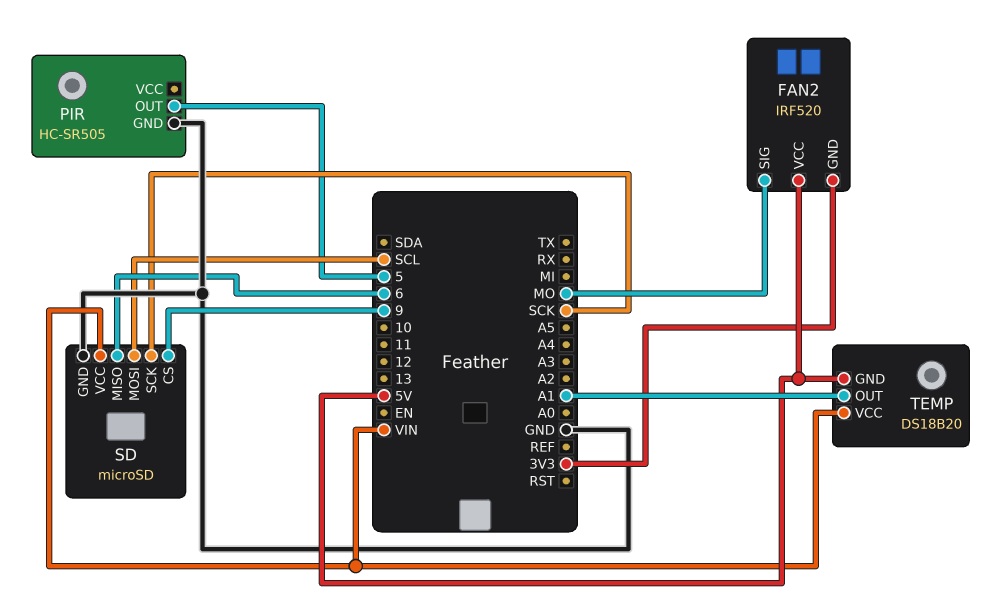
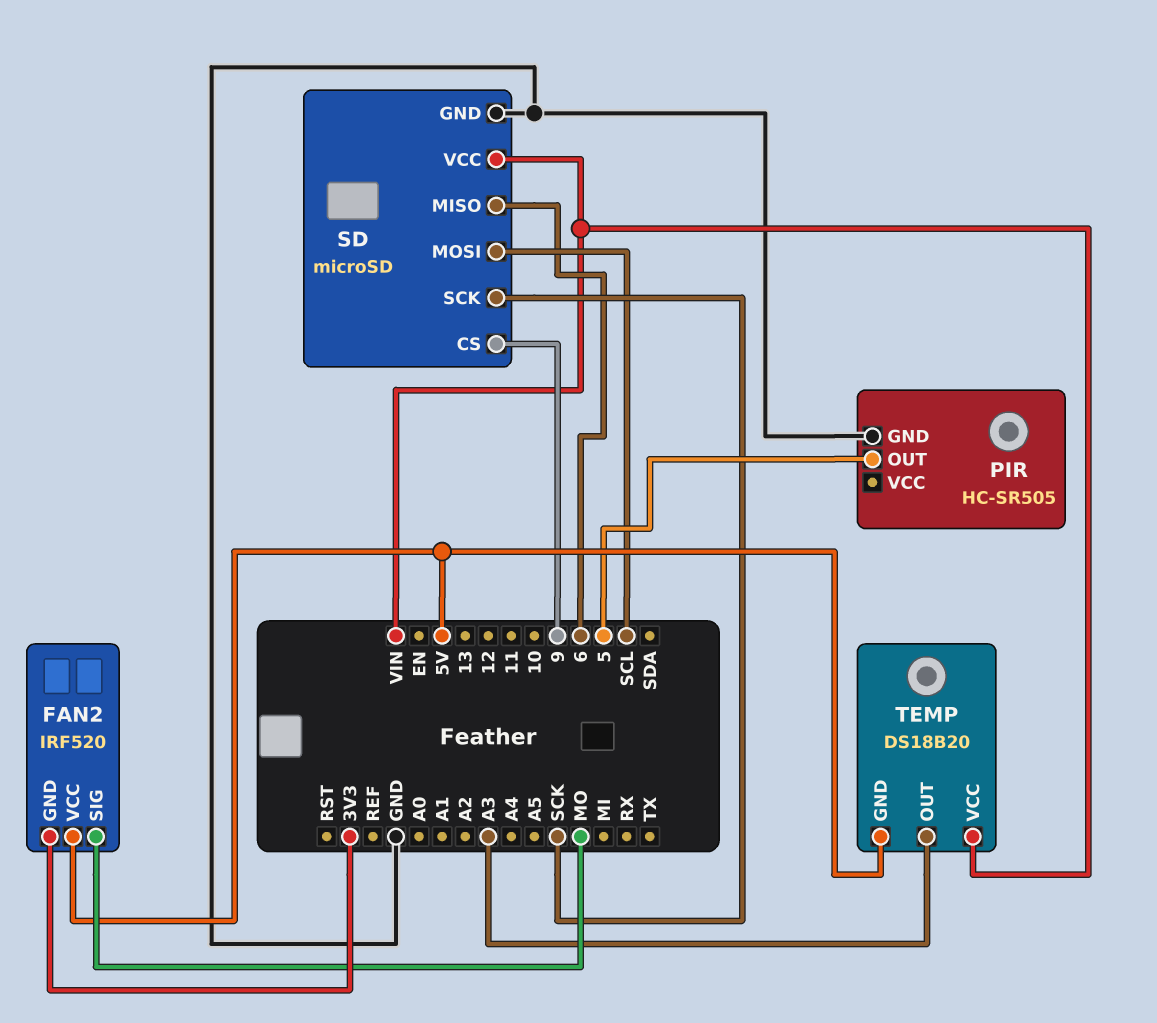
TEMP pin OUT: A1 -> A3

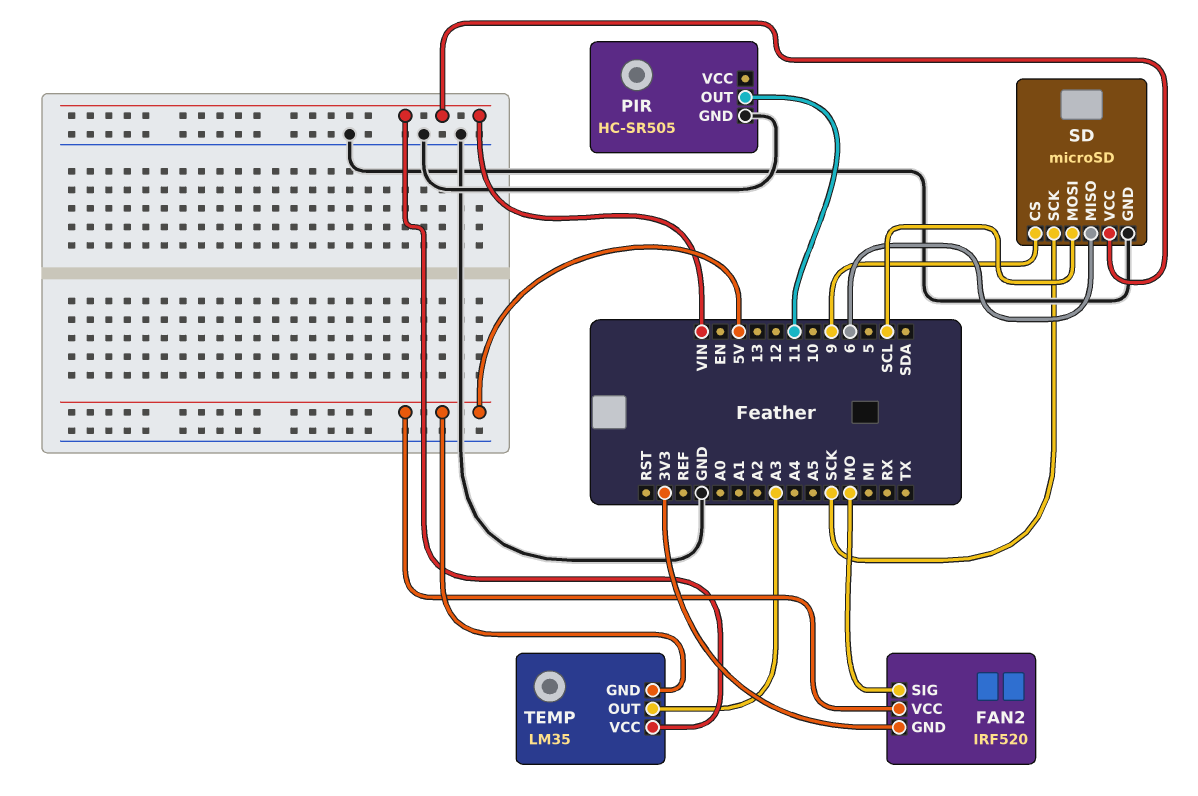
PIR pin OUT: 5 -> 11
TEMP: DS18B20 -> LM35

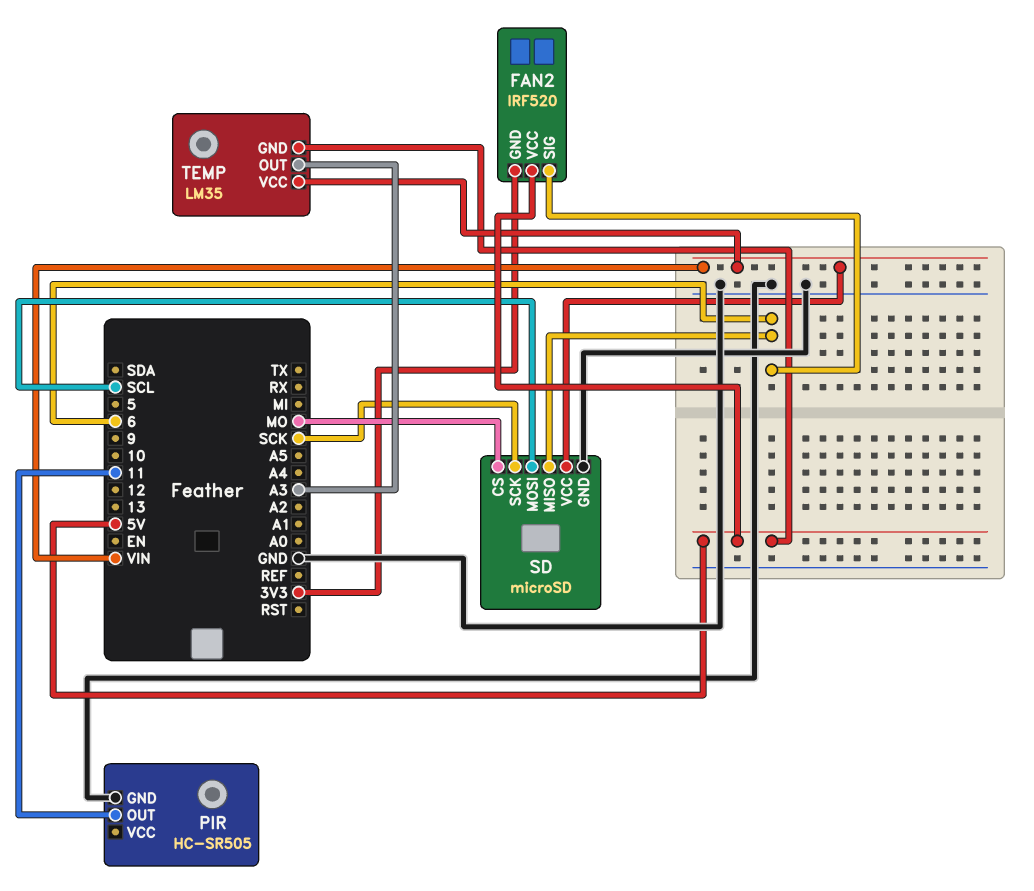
FAN2 pin SIG: MO -> 6
SD pin CS: 9 -> MO

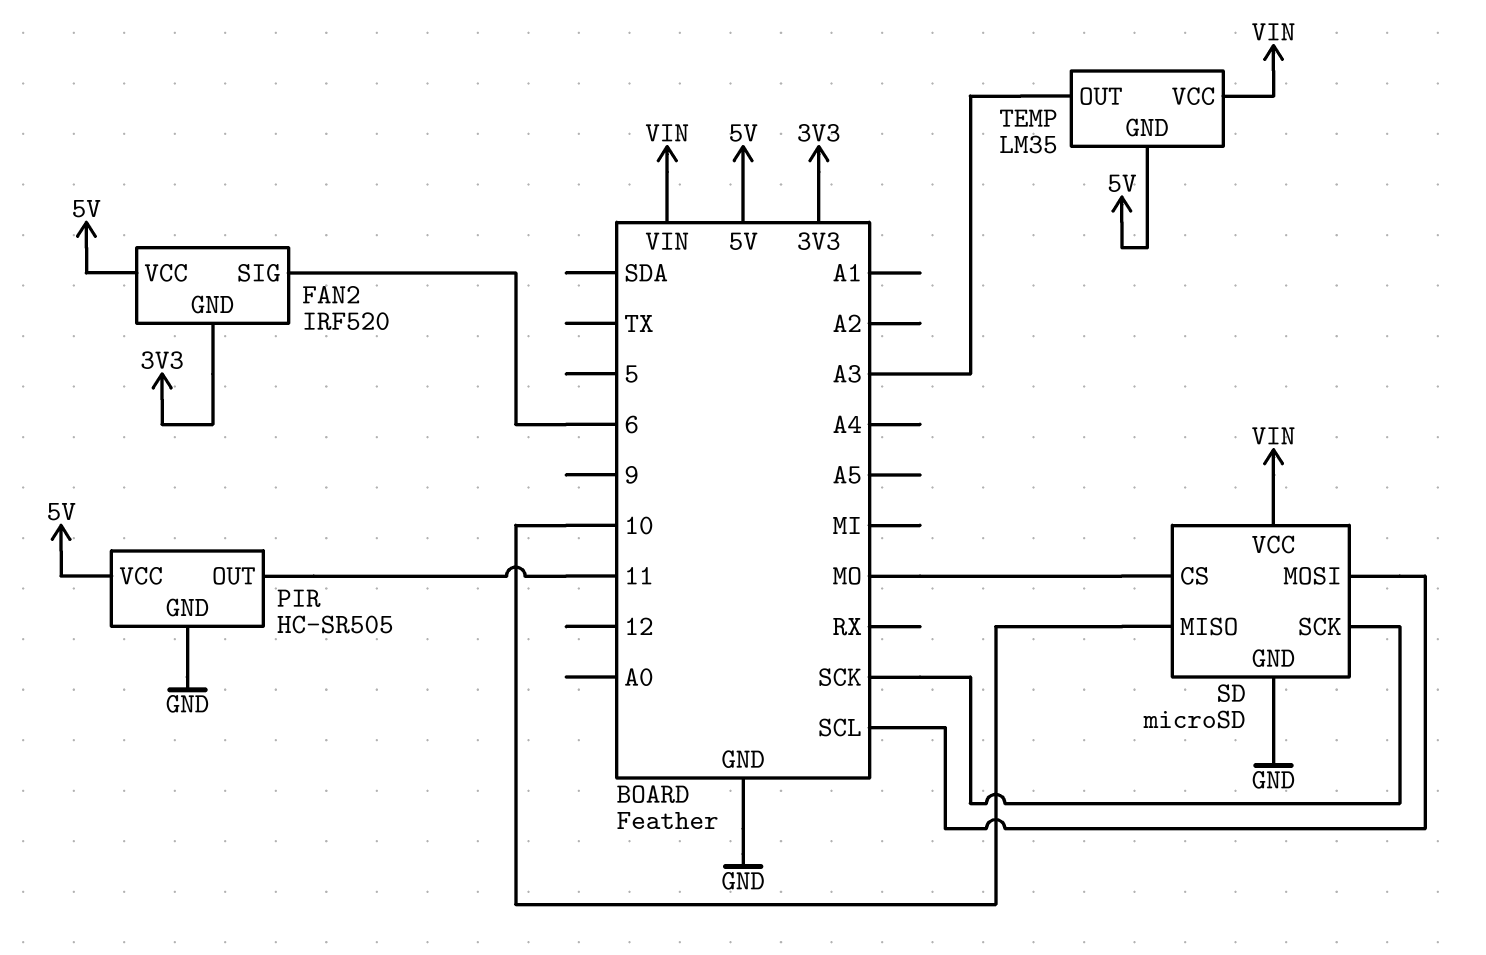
PIR pin VCC: none -> 5V
SD pin MISO: 6 -> 10

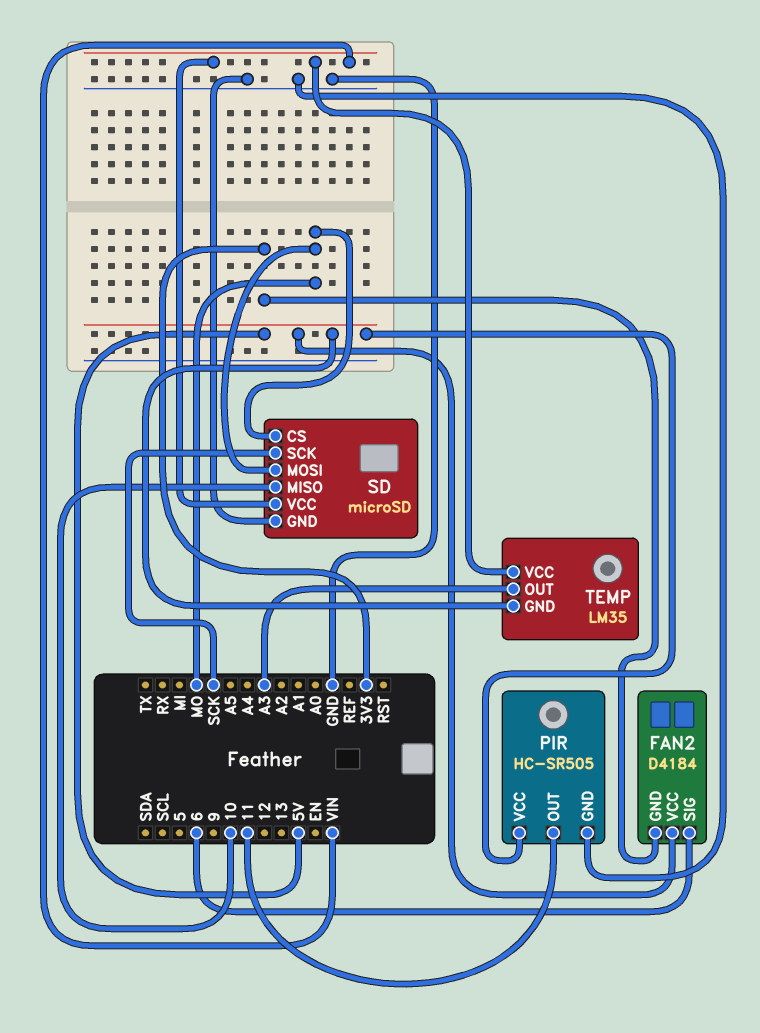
FAN2: IRF520 -> D4184
SD pin MOSI: SCL -> MO

